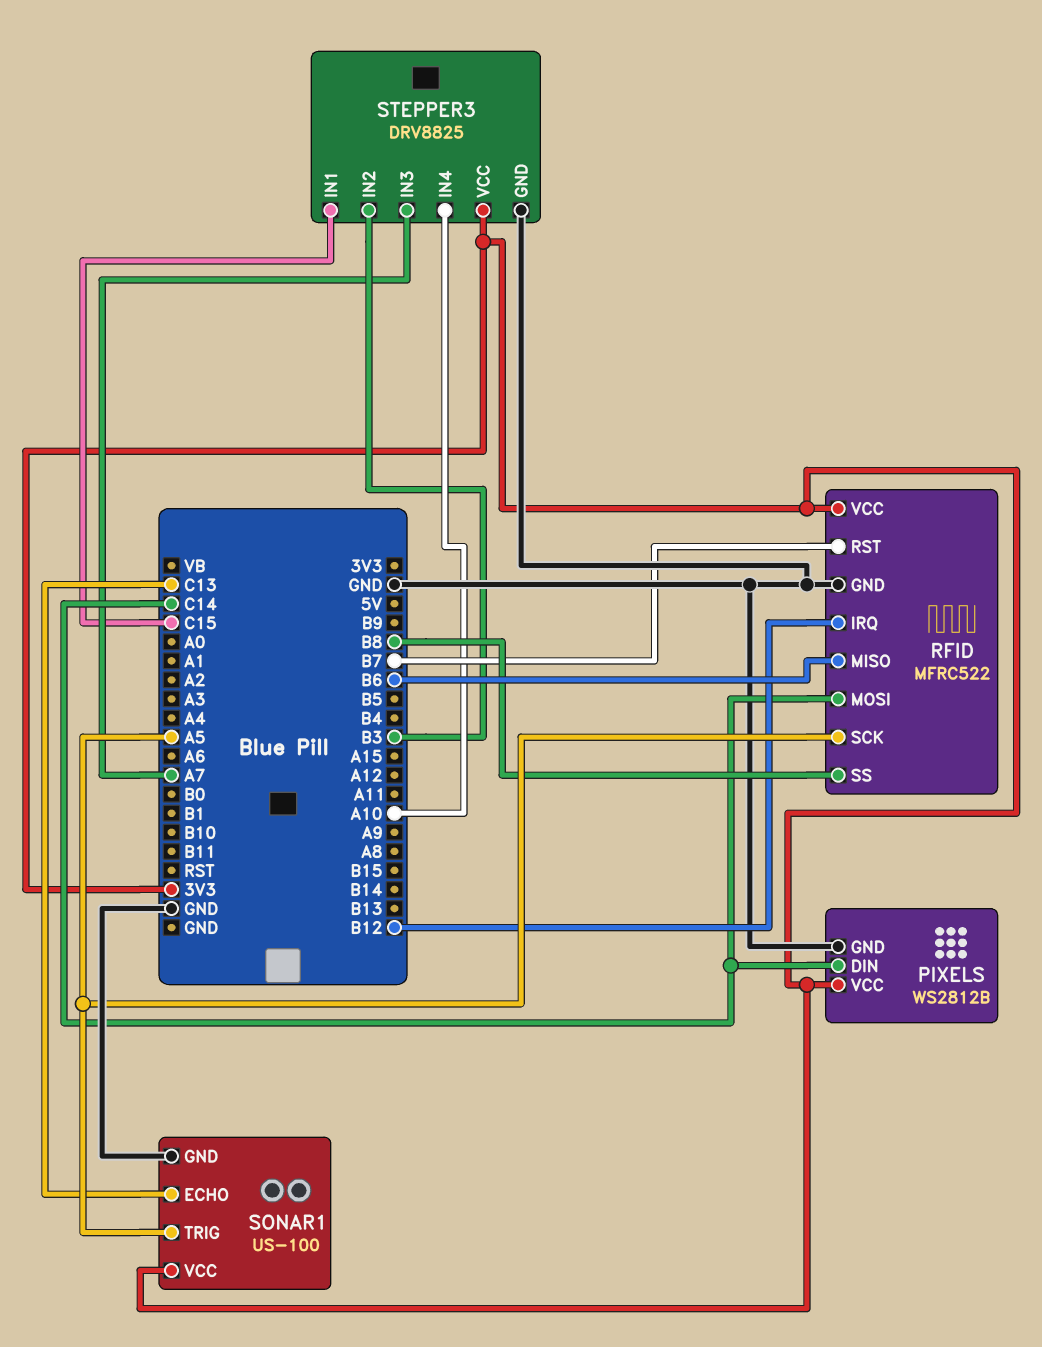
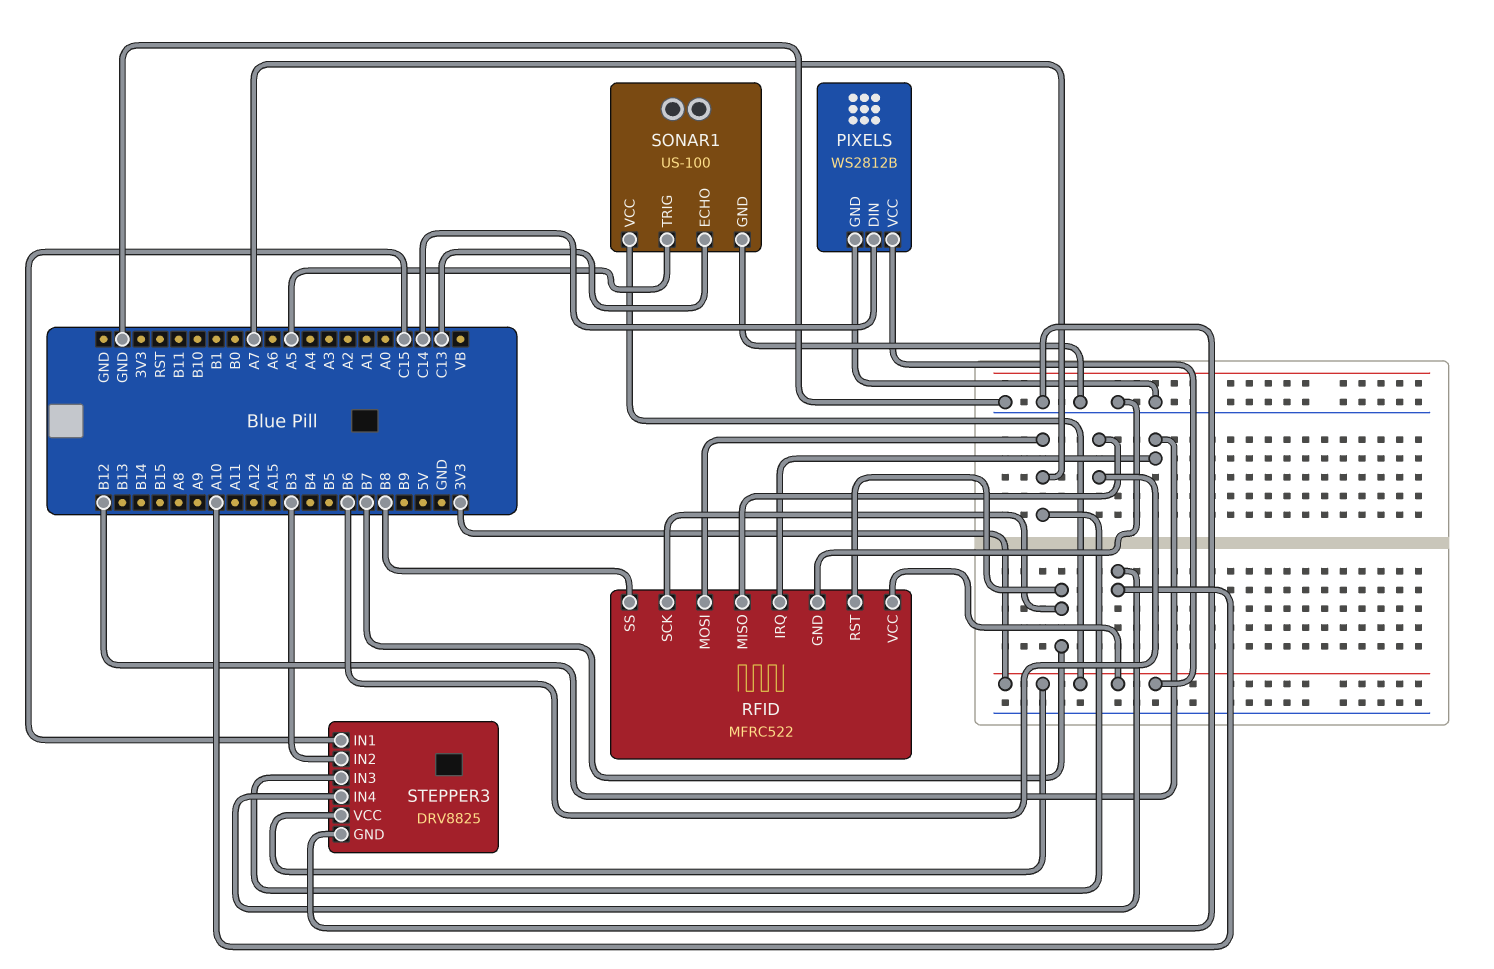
RFID pin MOSI: C14 -> A7
RFID pin SCK: A5 -> B7

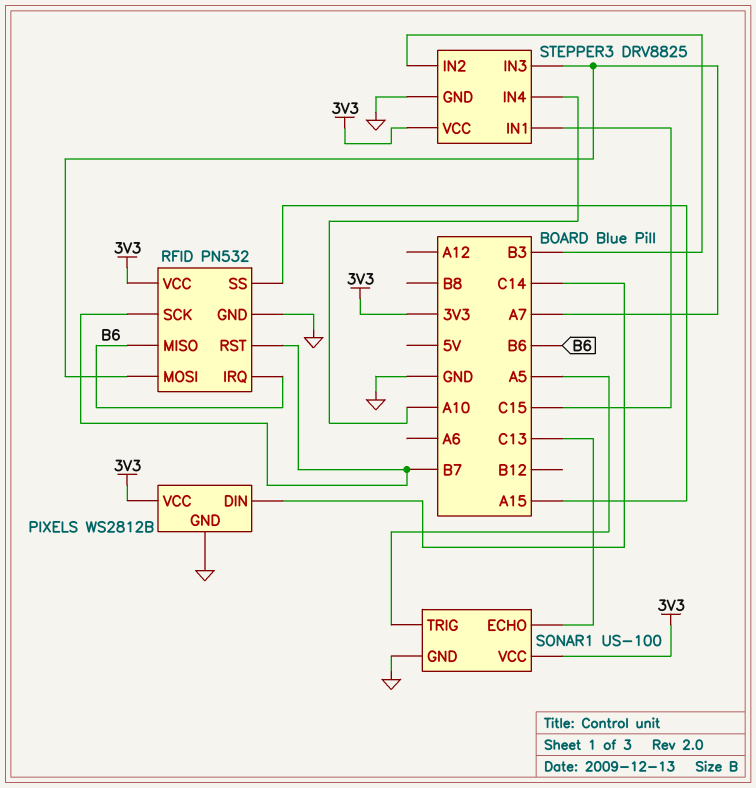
RFID: MFRC522 -> PN532
RFID pin IRQ: B12 -> B6
RFID pin SS: B8 -> A15

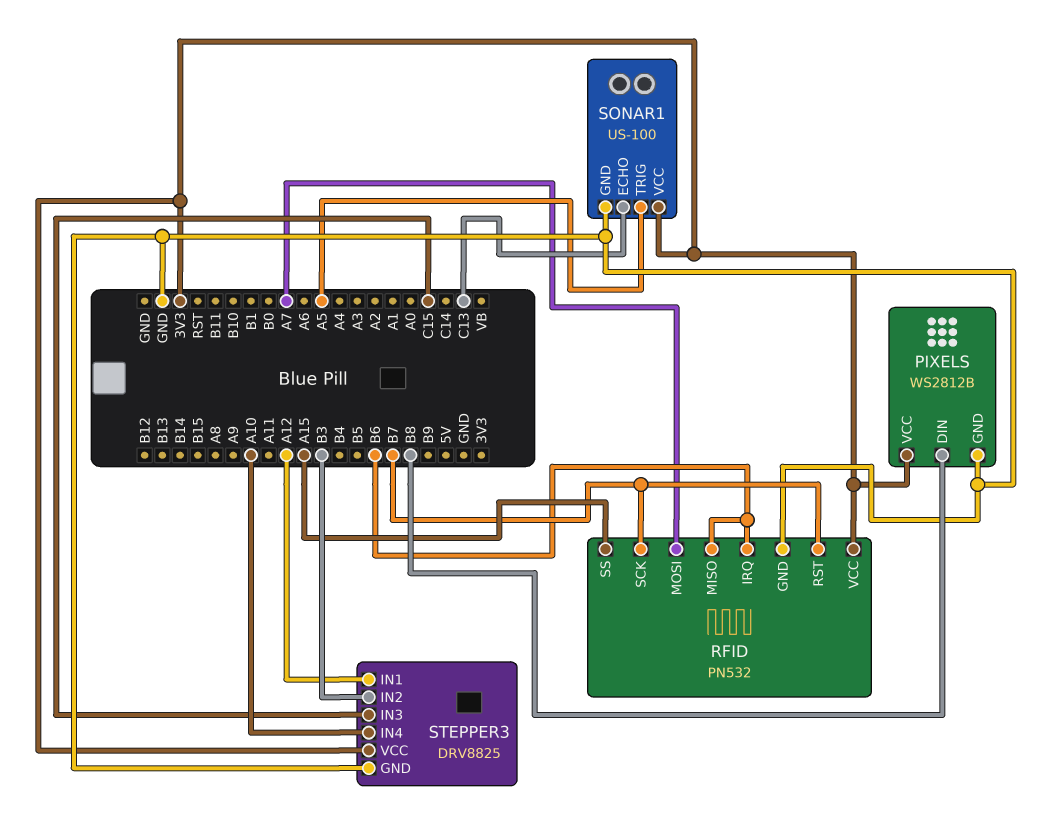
PIXELS pin DIN: C14 -> B8
STEPPER3 pin IN1: C15 -> A12
STEPPER3 pin IN3: A7 -> C15

